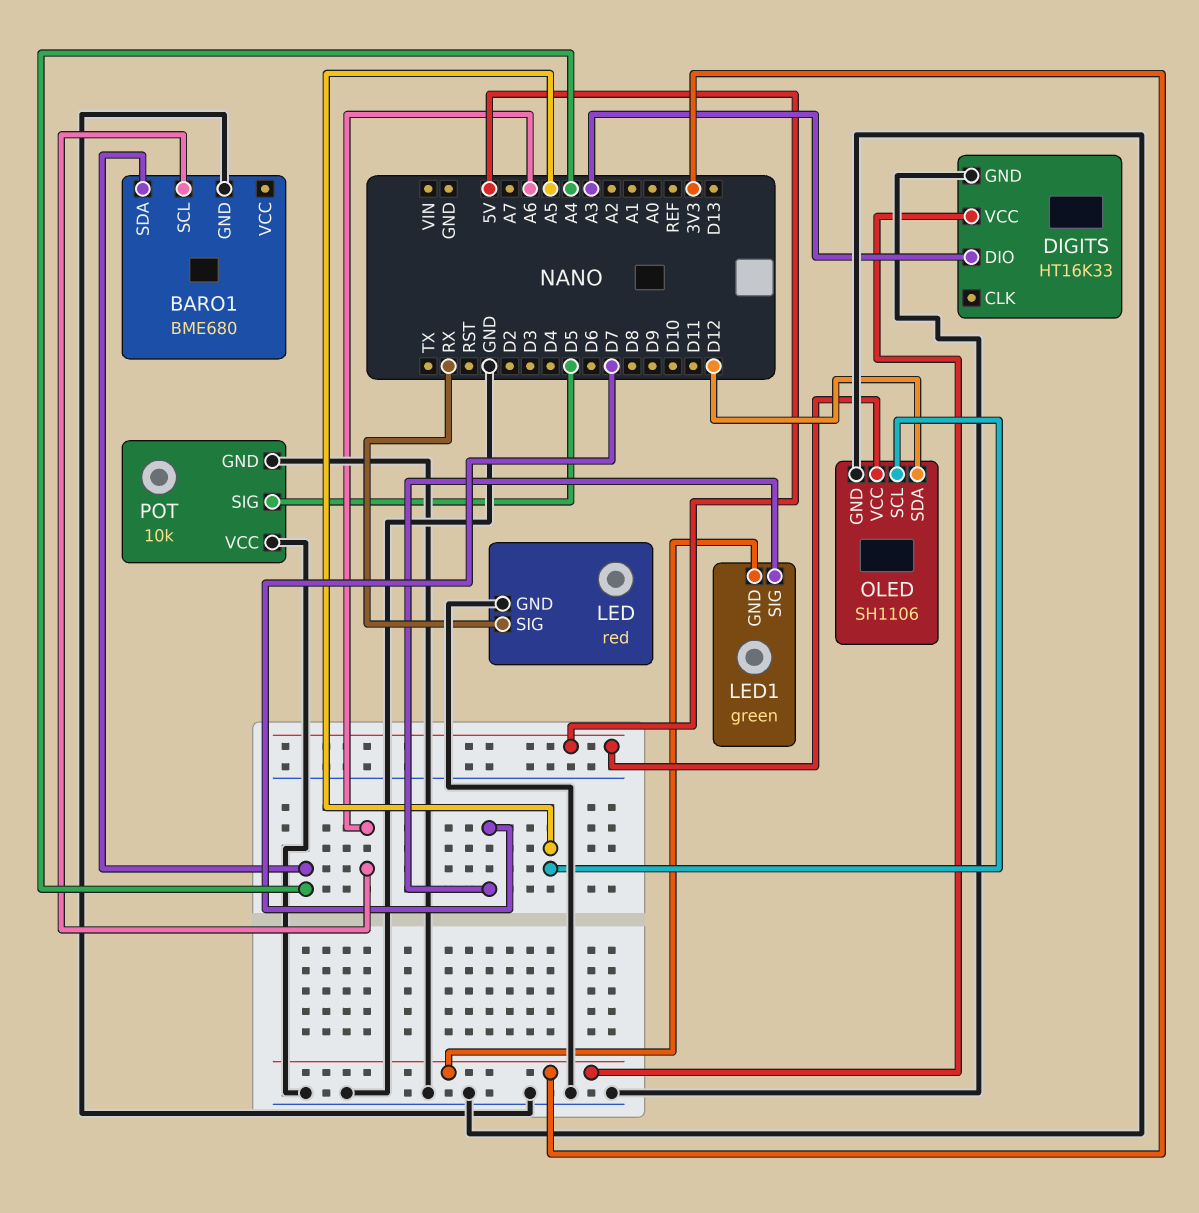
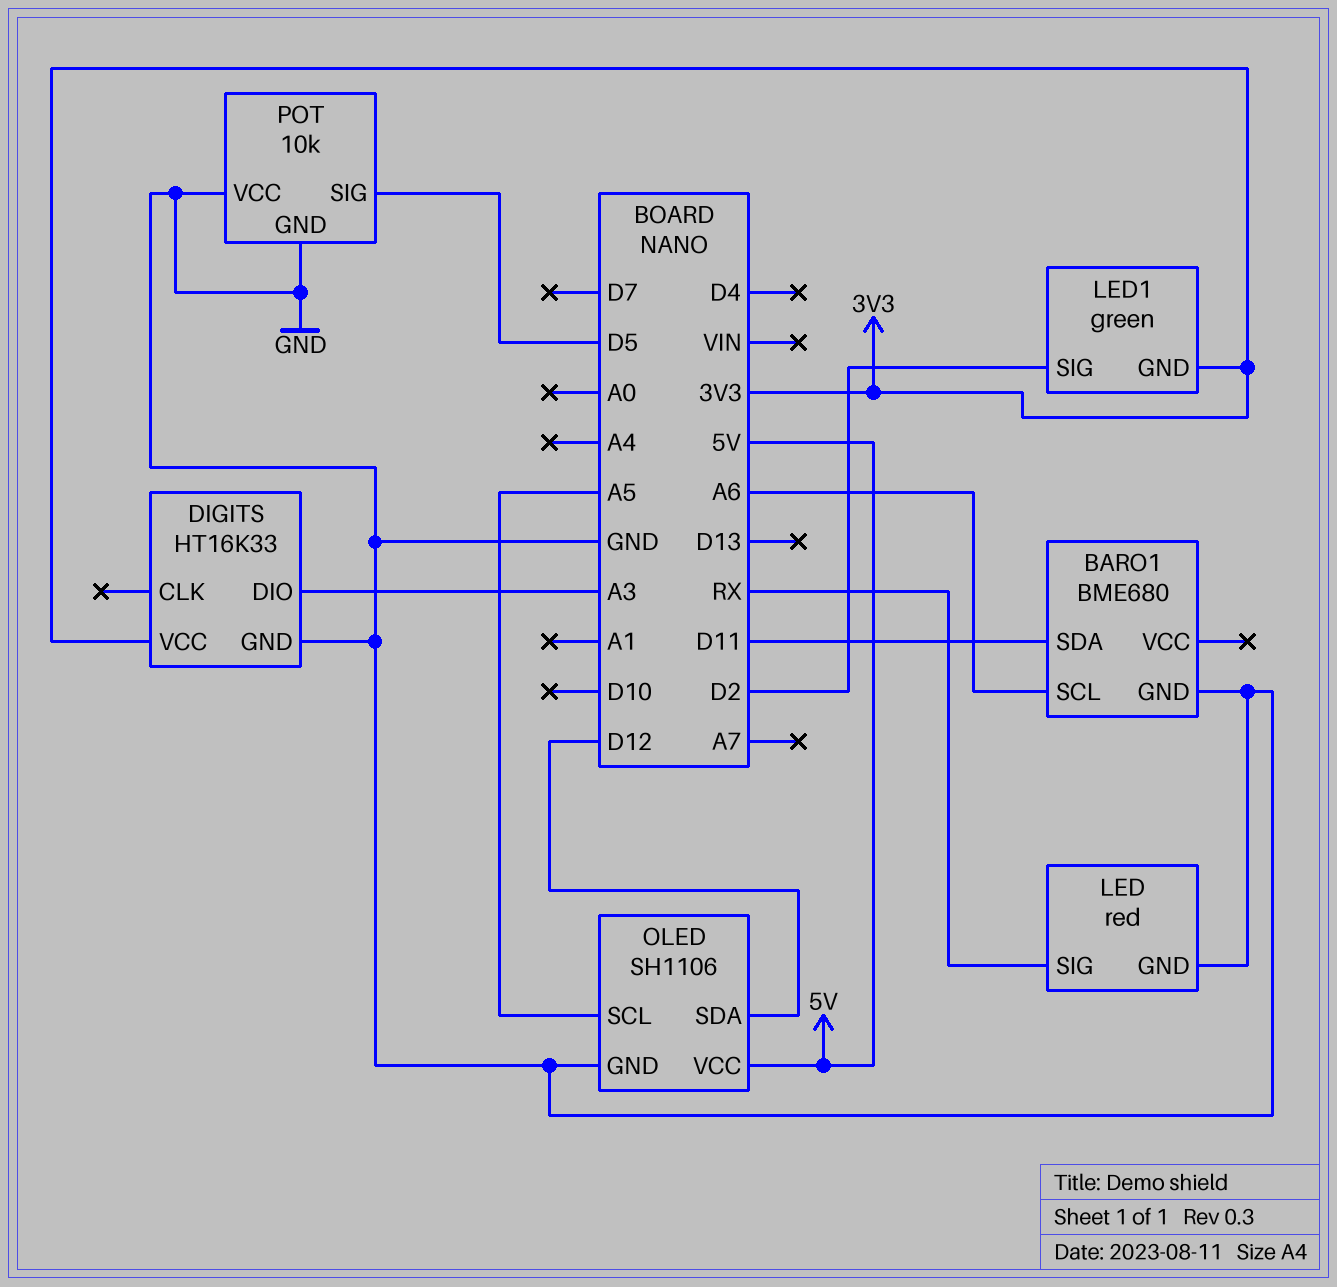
BARO1 pin SDA: A4 -> D11
LED1 pin SIG: D7 -> D2

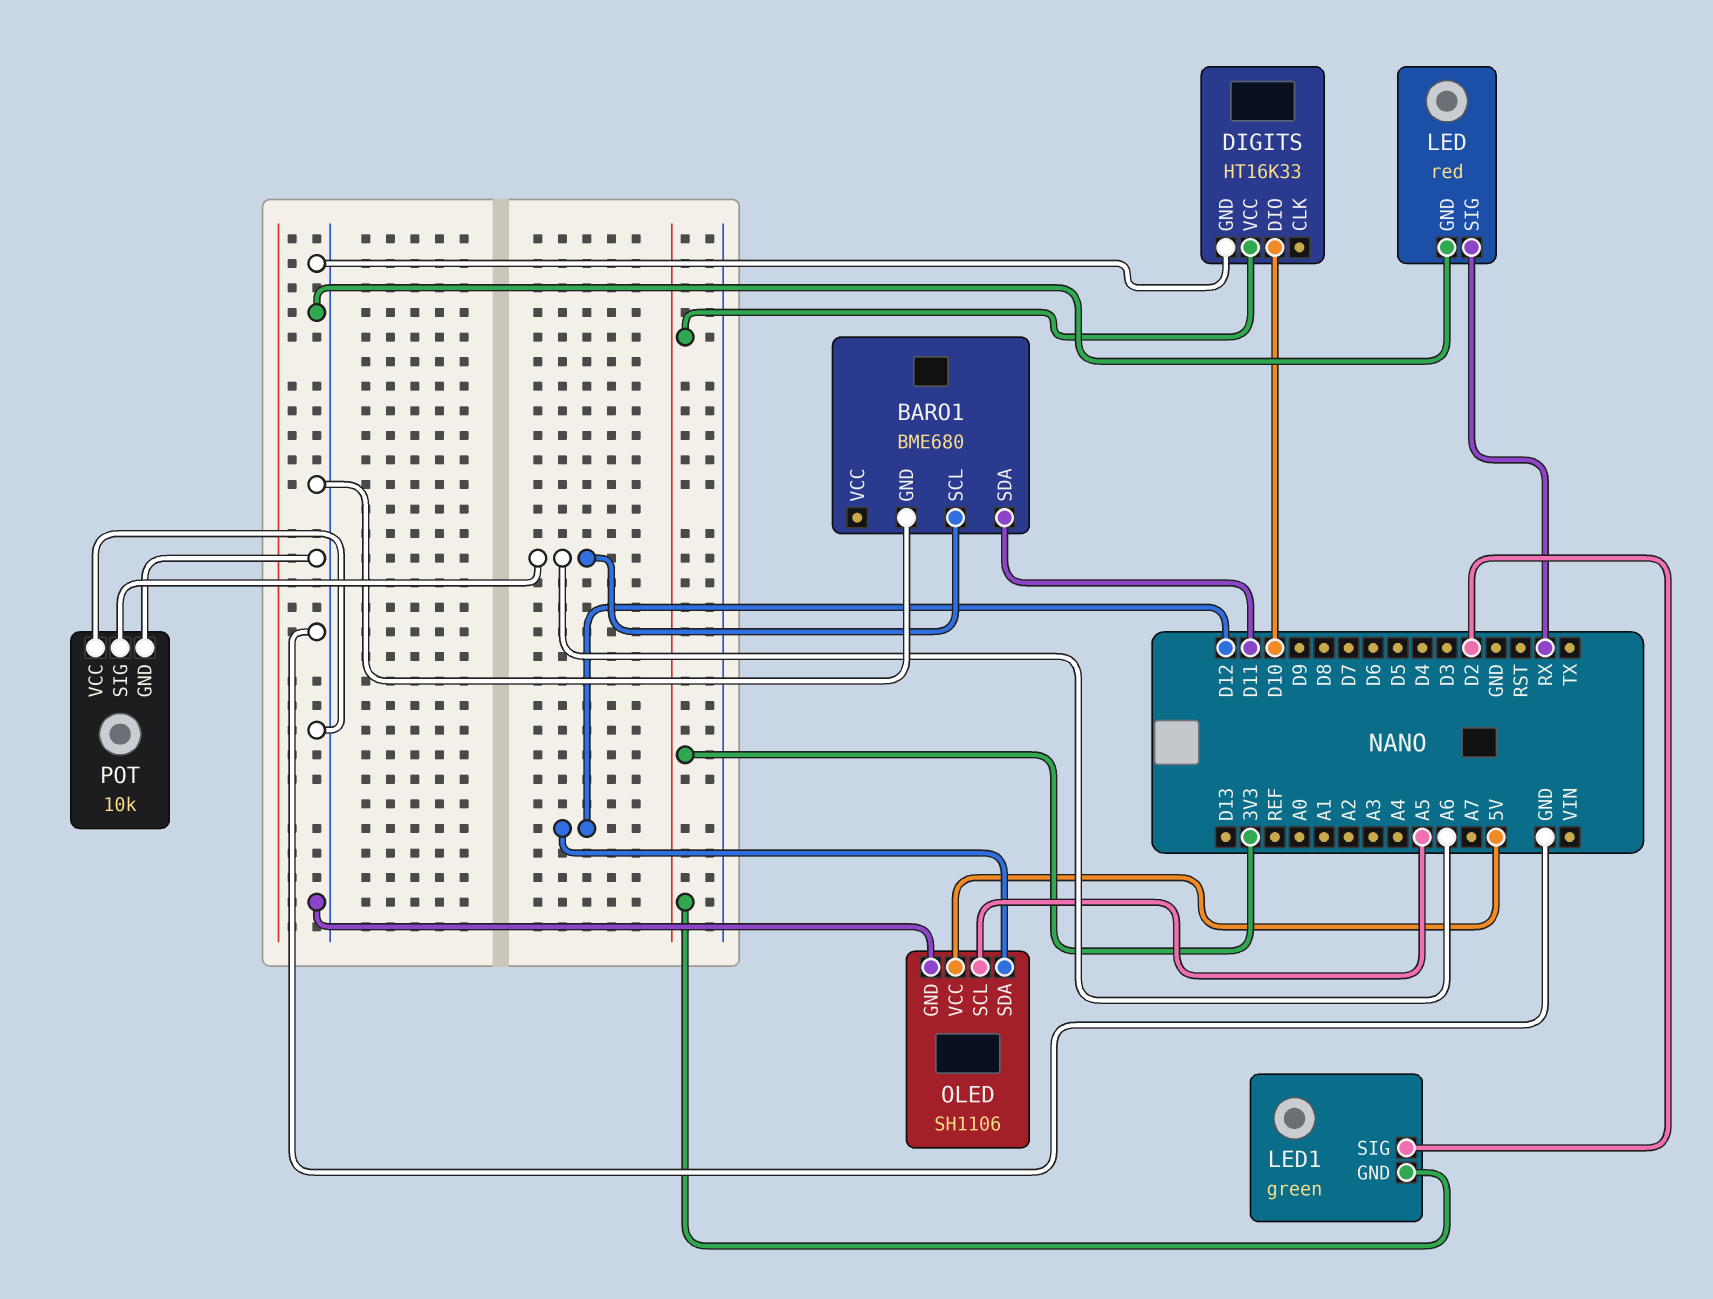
DIGITS pin DIO: A3 -> D10
POT pin SIG: D5 -> A6

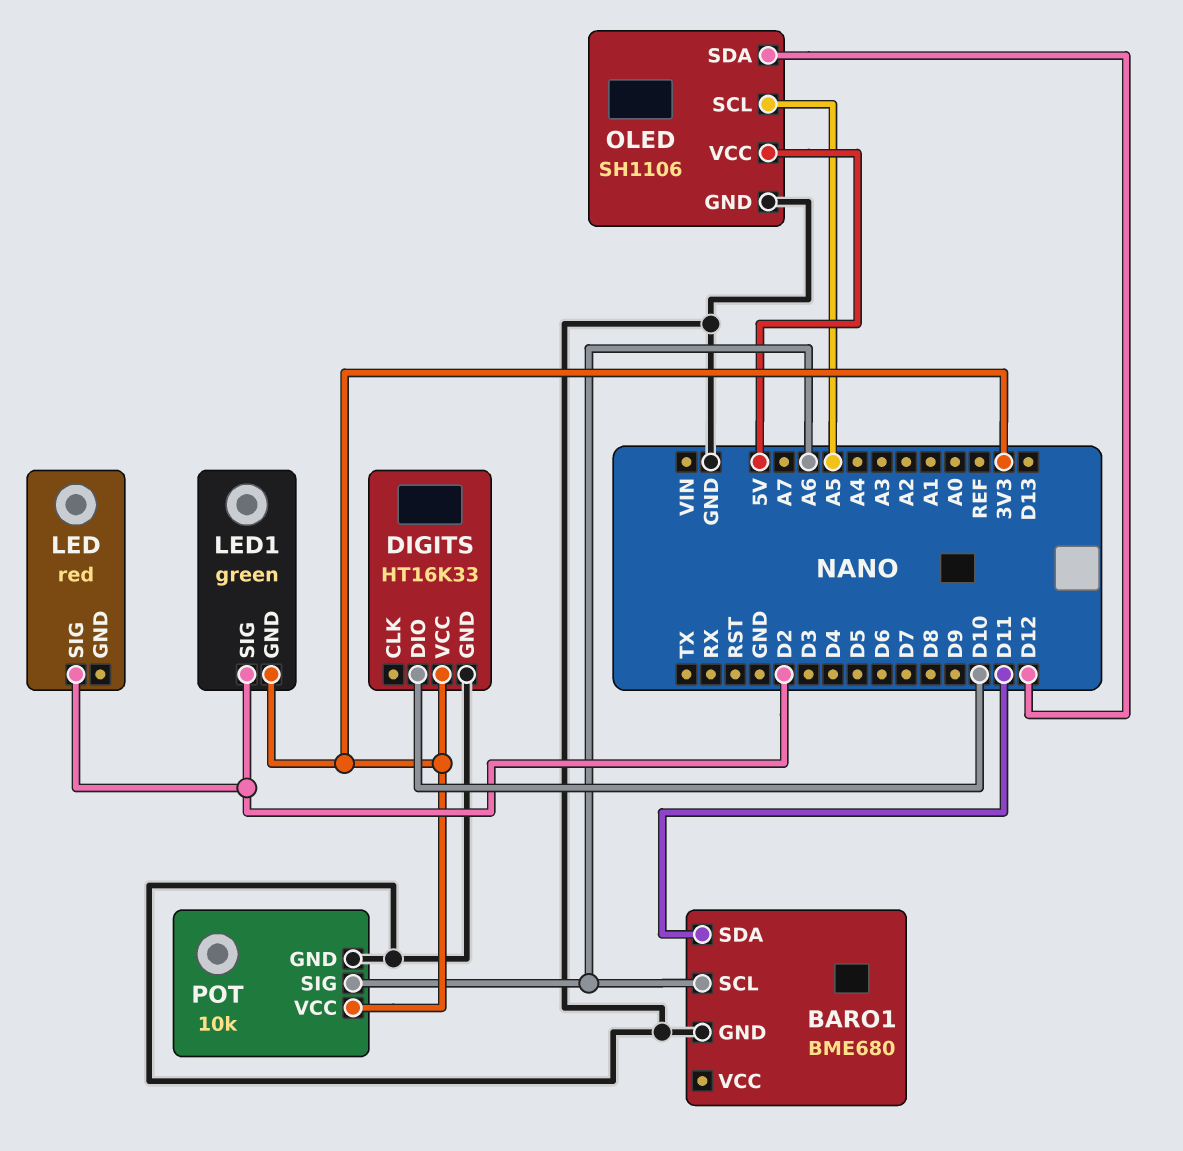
LED pin GND: GND -> none
LED pin SIG: RX -> D2
POT pin VCC: GND -> 3V3

